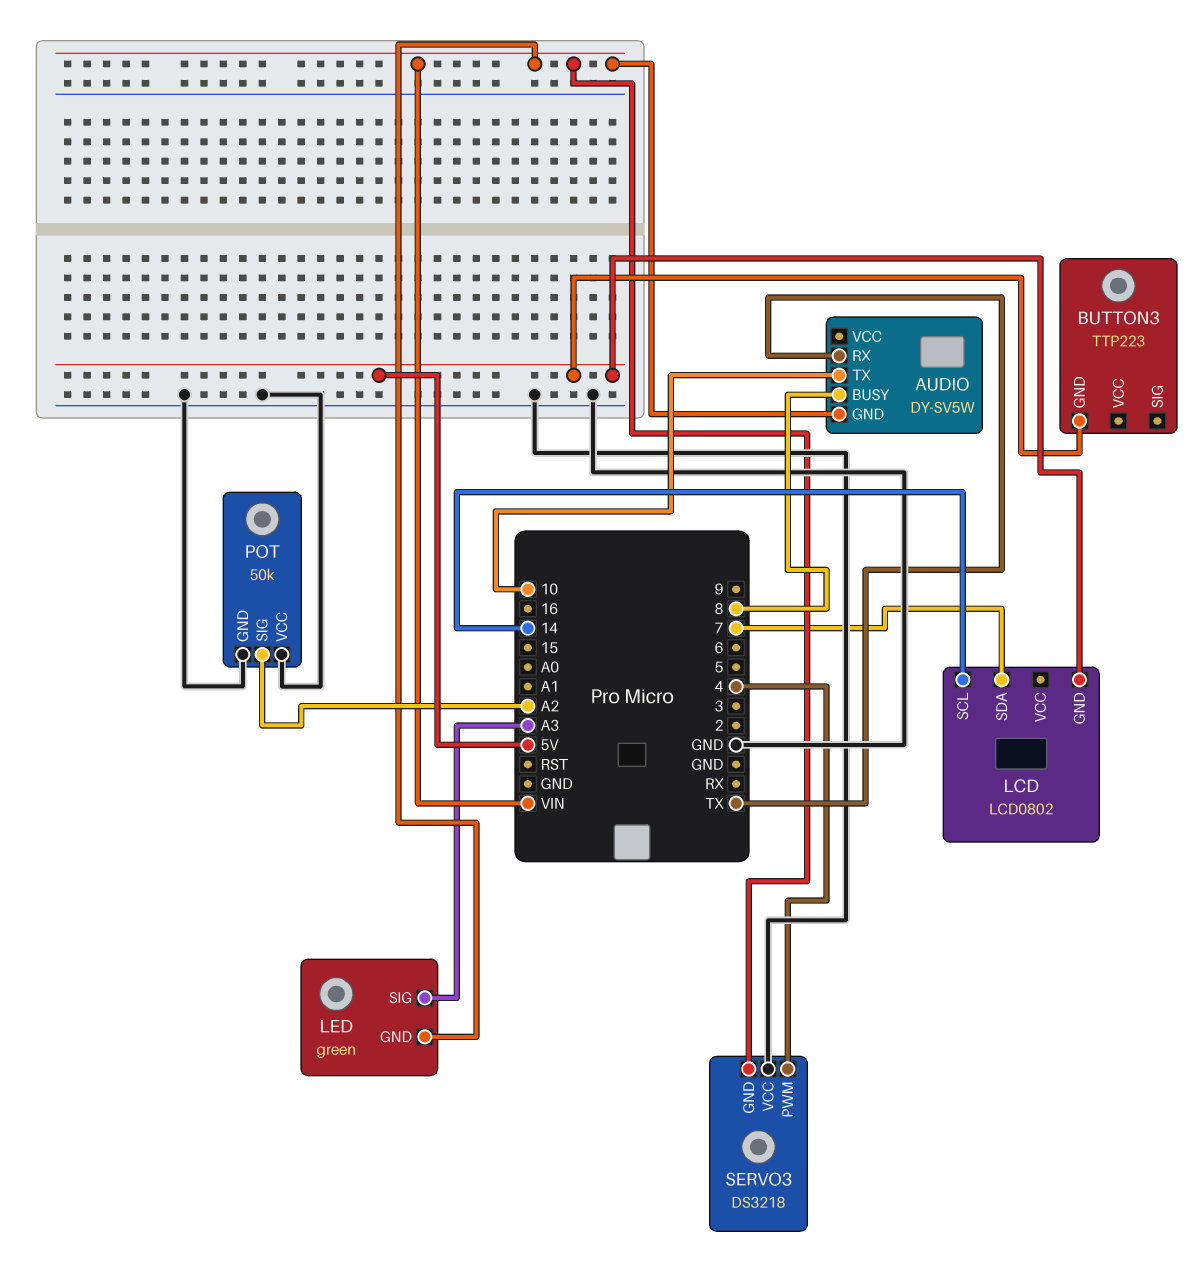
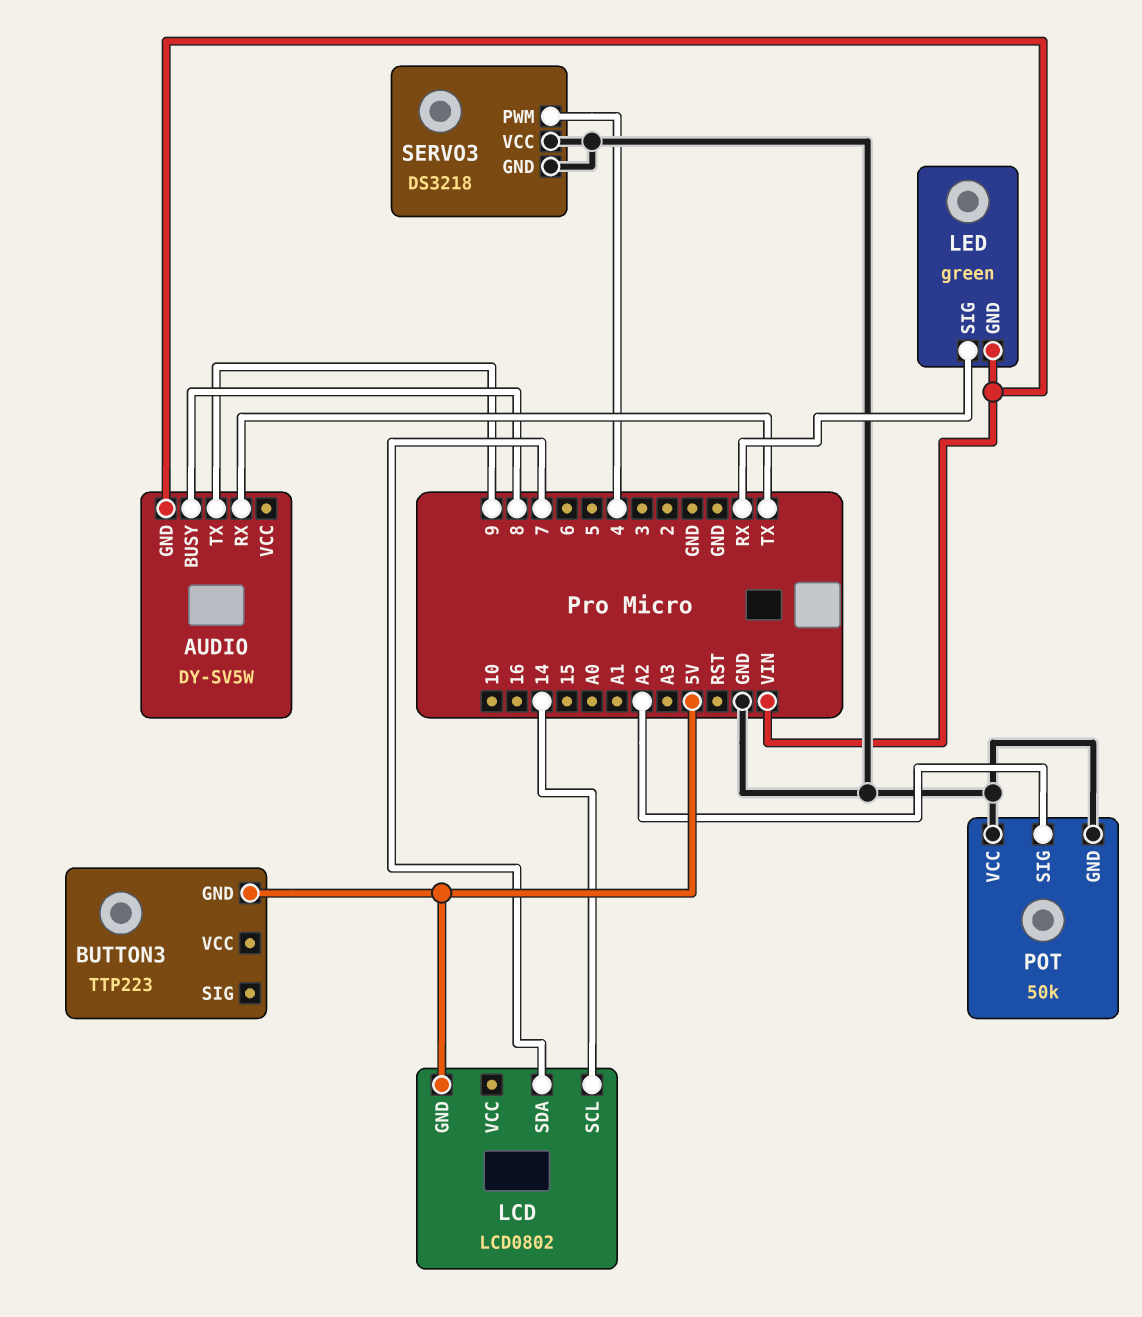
AUDIO pin TX: 10 -> 9
LED pin SIG: A3 -> RX
SERVO3 pin GND: VIN -> GND

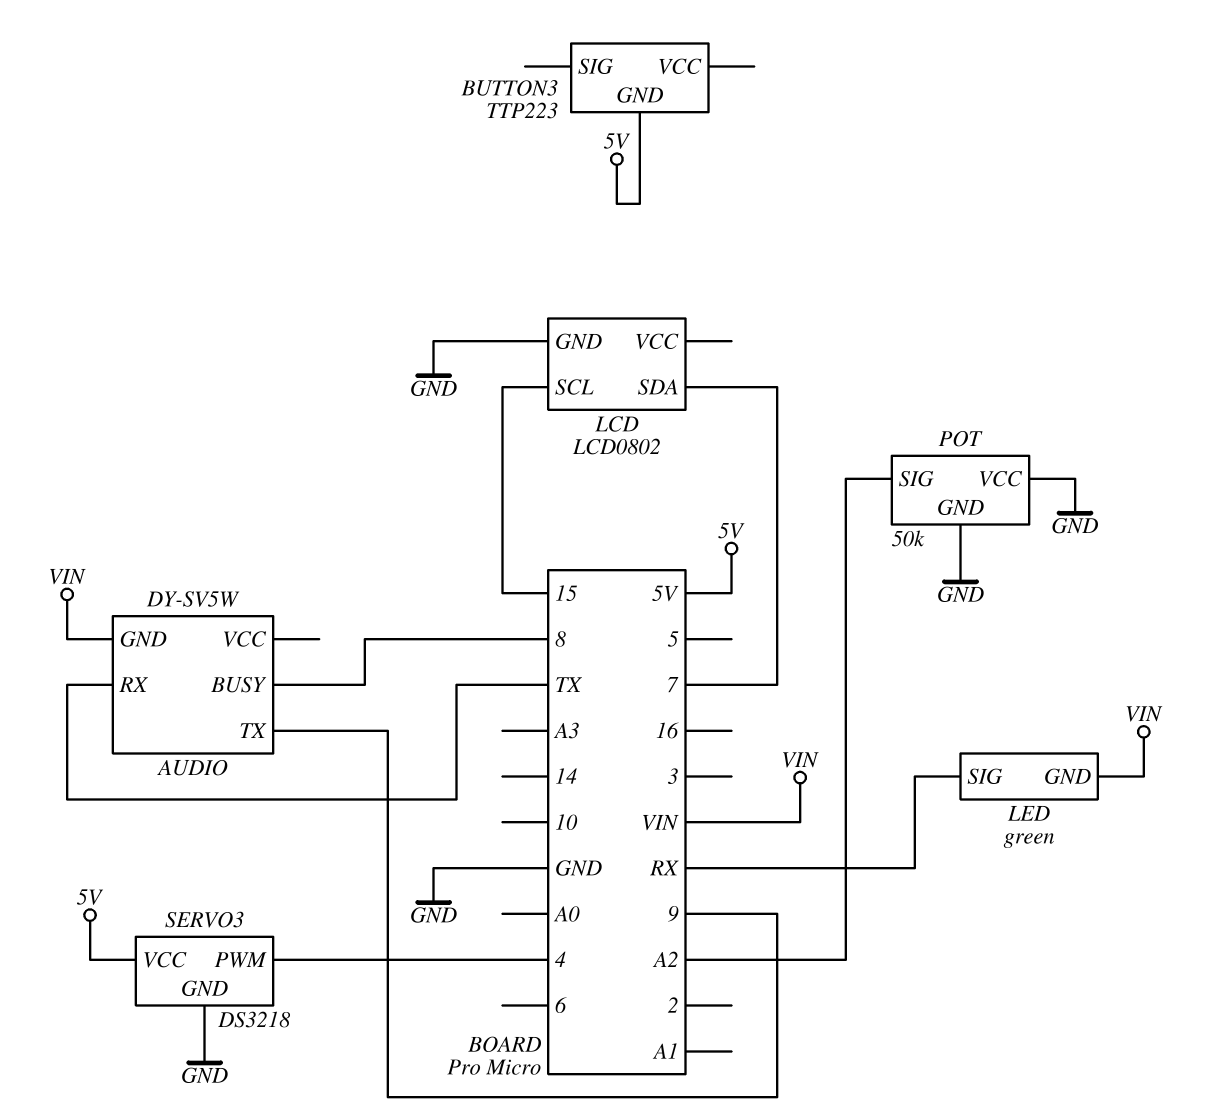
LCD pin GND: 5V -> GND
LCD pin SCL: 14 -> 15
SERVO3 pin VCC: GND -> 5V

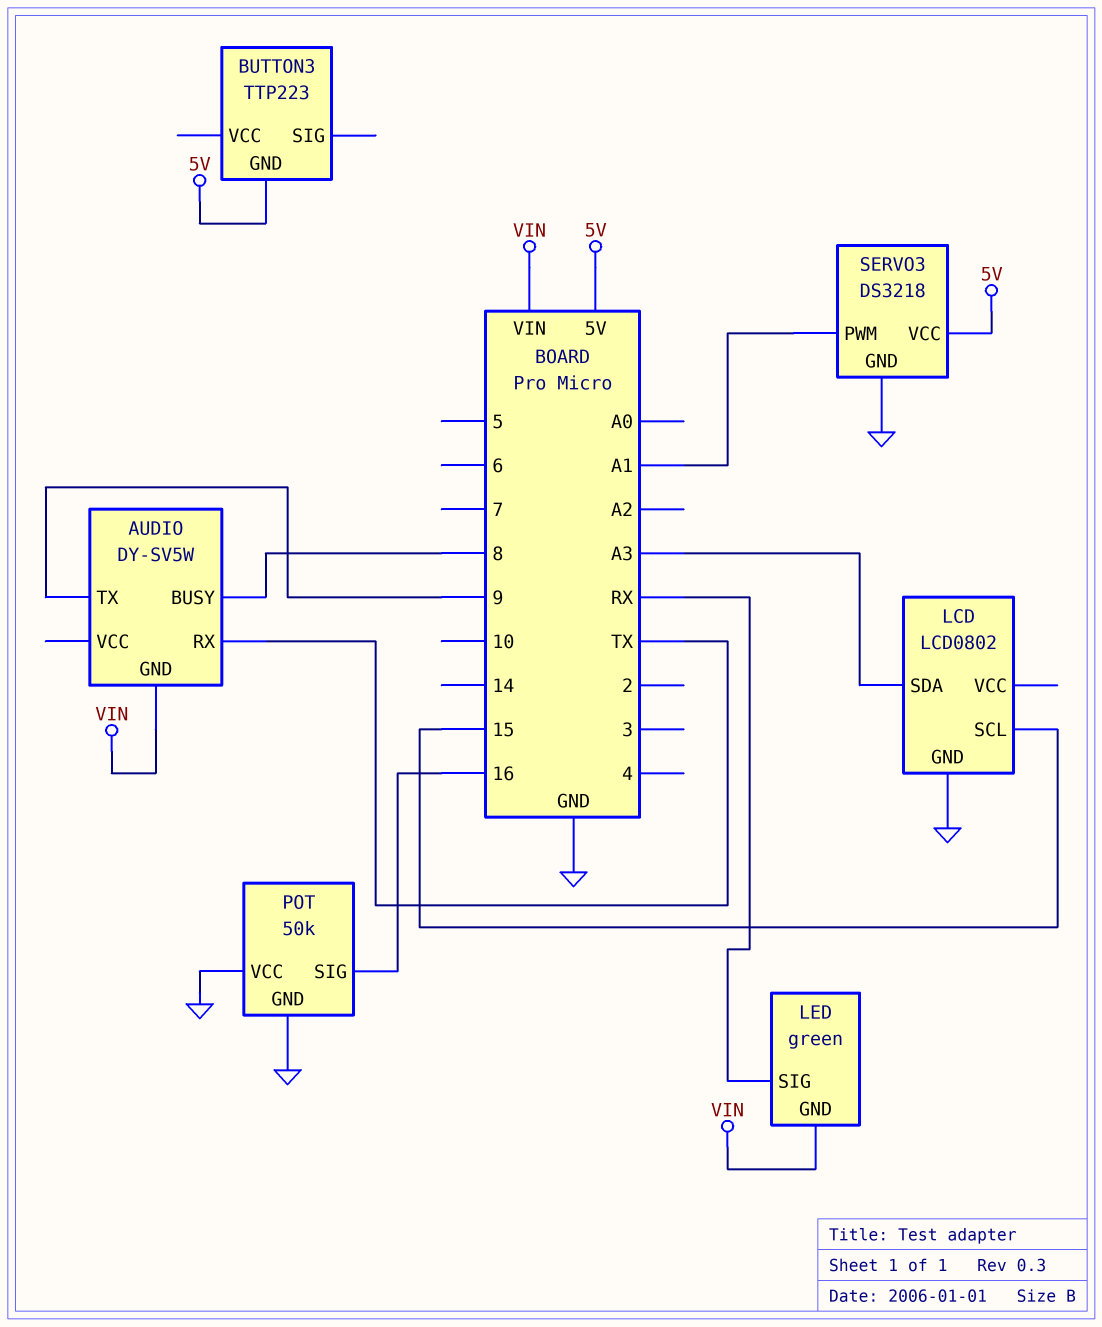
LCD pin SDA: 7 -> A3
POT pin SIG: A2 -> 16
SERVO3 pin PWM: 4 -> A1

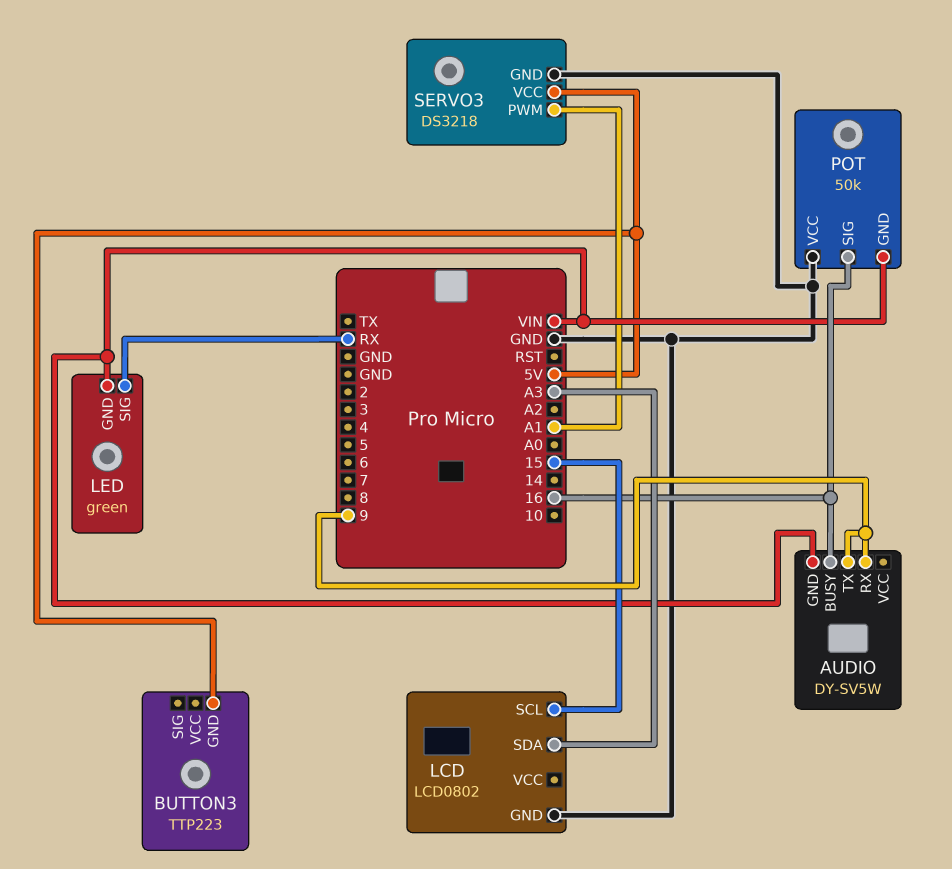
AUDIO pin BUSY: 8 -> 16
AUDIO pin RX: TX -> 9
POT pin GND: GND -> VIN

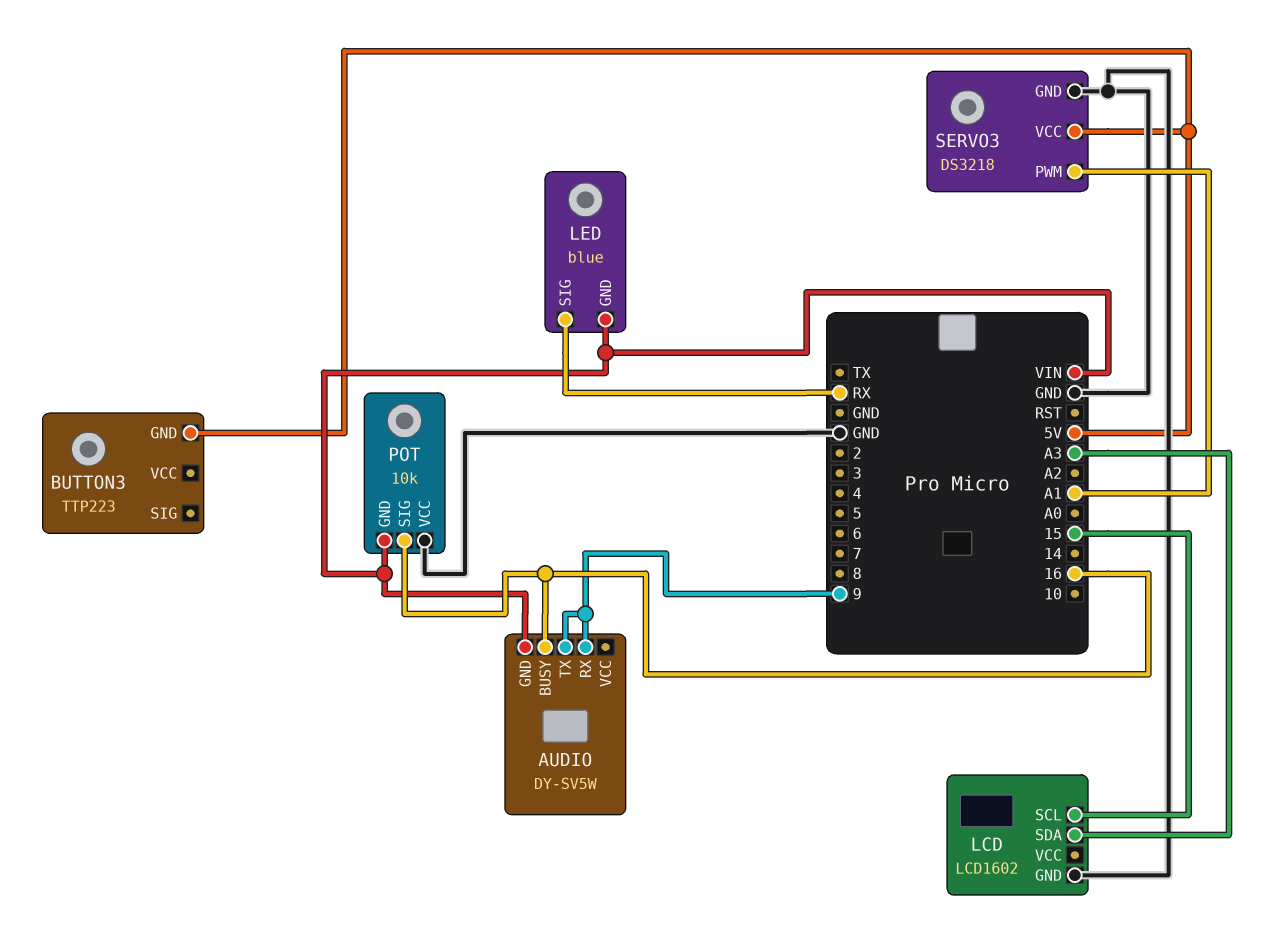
LCD: LCD0802 -> LCD1602
LED: green -> blue
POT: 50k -> 10k

